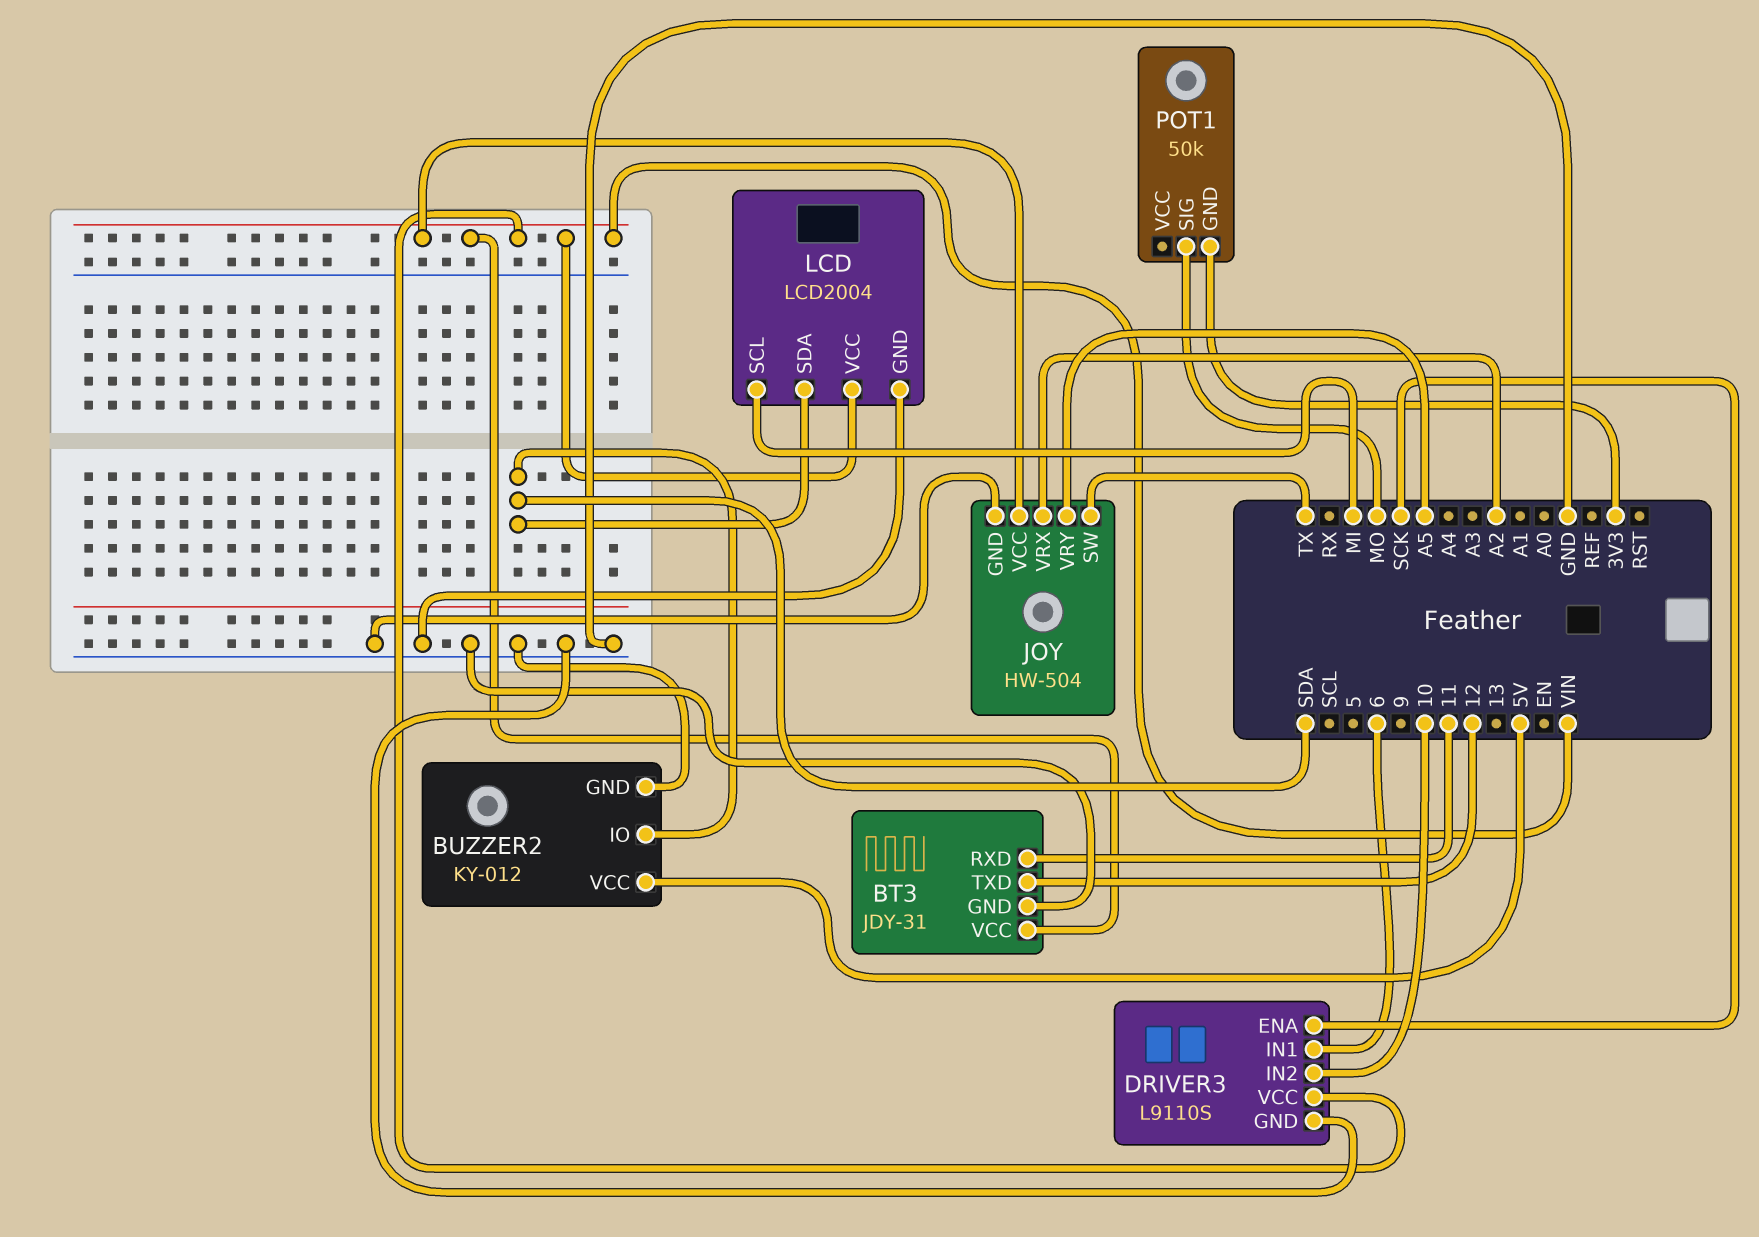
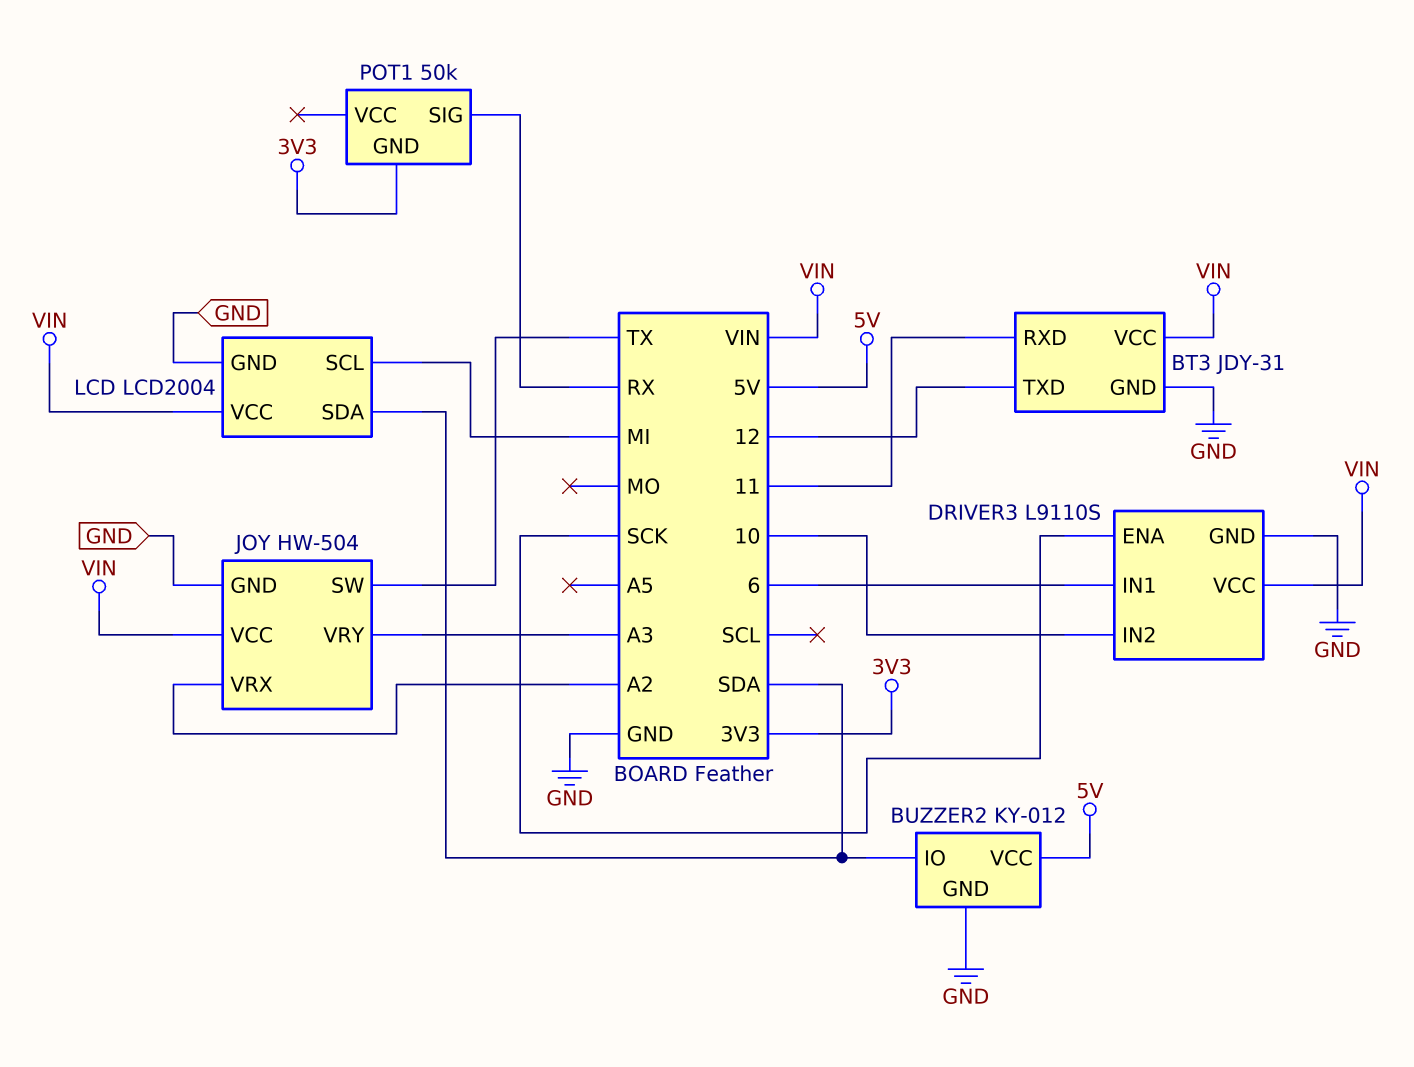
JOY pin VRY: A5 -> A3
POT1 pin SIG: MO -> RX

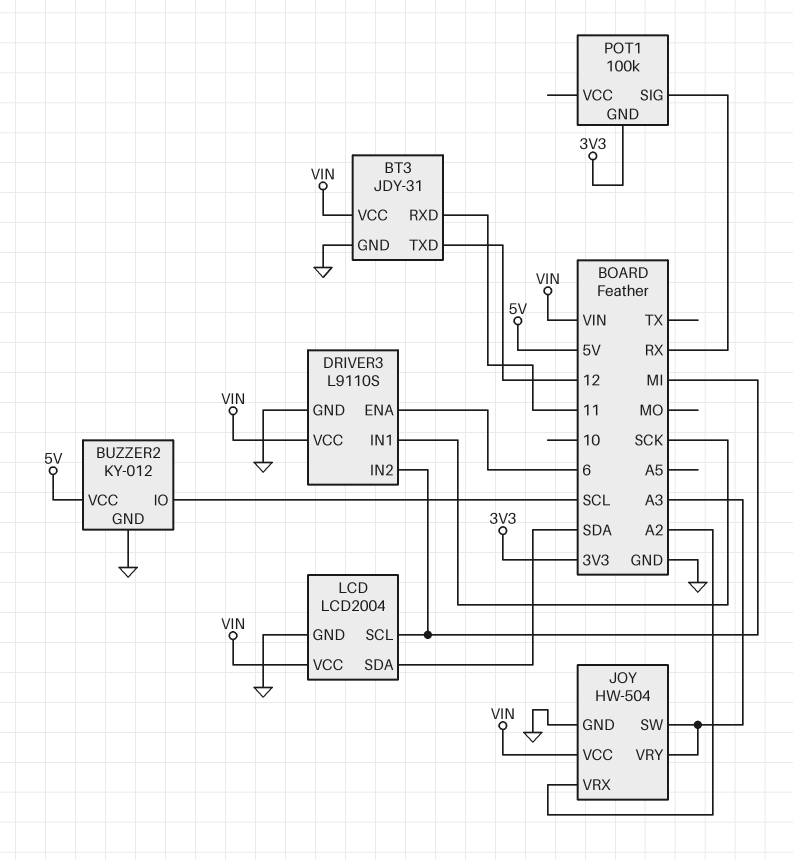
BUZZER2 pin IO: SDA -> SCL
DRIVER3 pin ENA: SCK -> 6
DRIVER3 pin IN1: 6 -> SCK
DRIVER3 pin IN2: 10 -> MI
JOY pin SW: TX -> A3
POT1: 50k -> 100k

